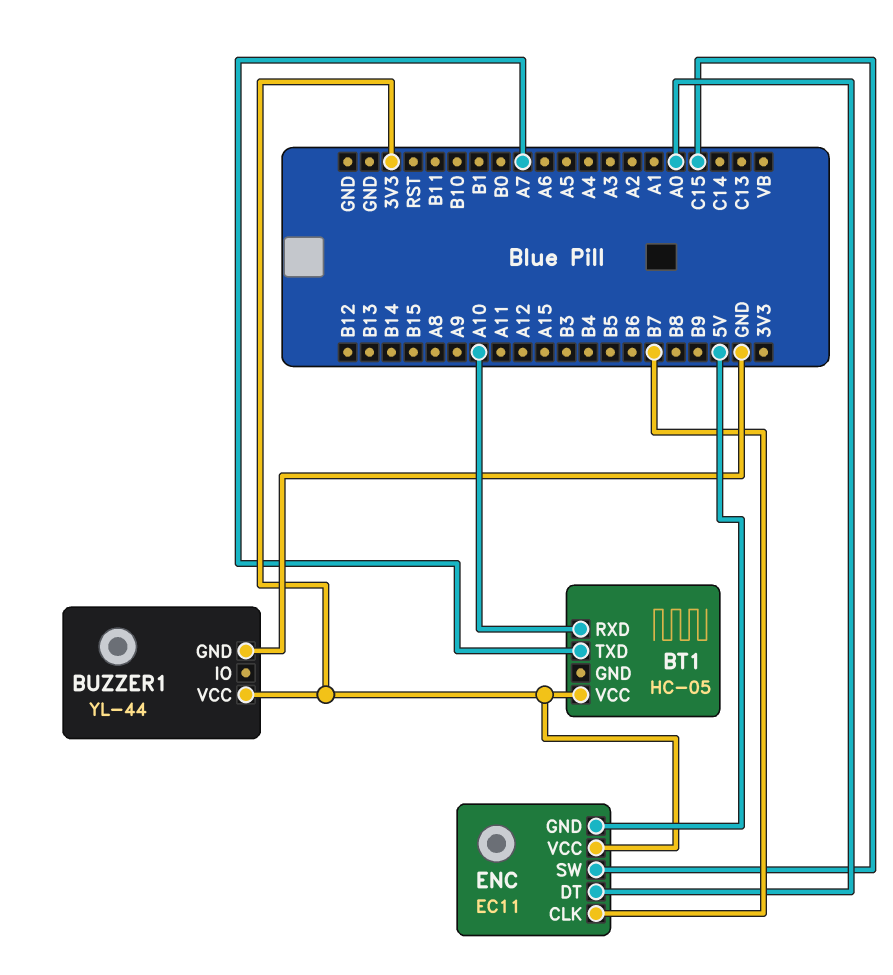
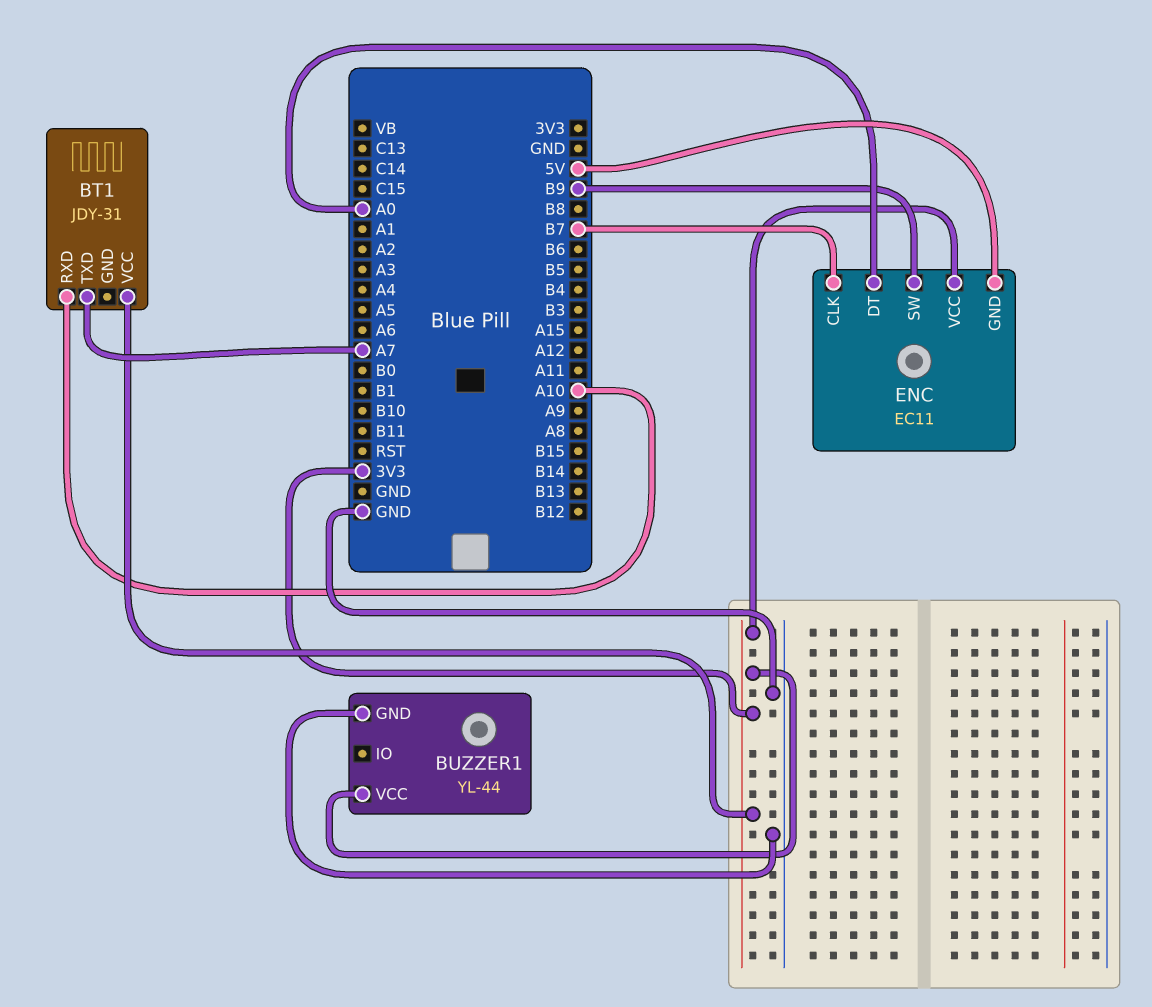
BT1: HC-05 -> JDY-31
ENC pin SW: C15 -> B9

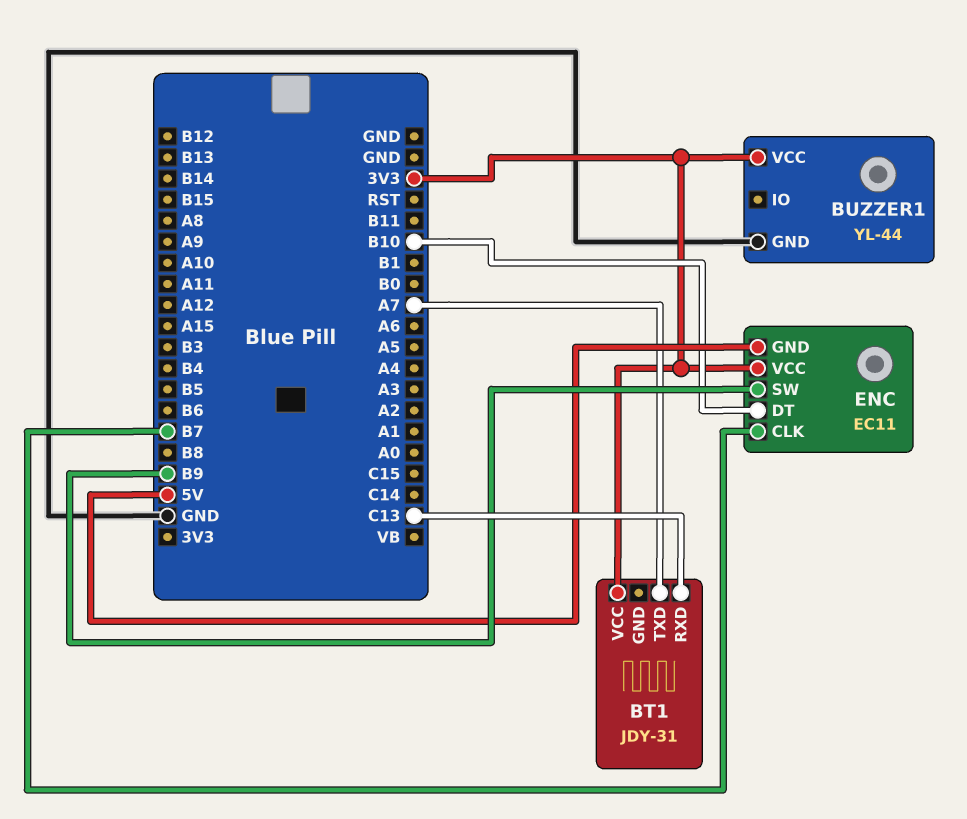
BT1 pin RXD: A10 -> C13
ENC pin DT: A0 -> B10

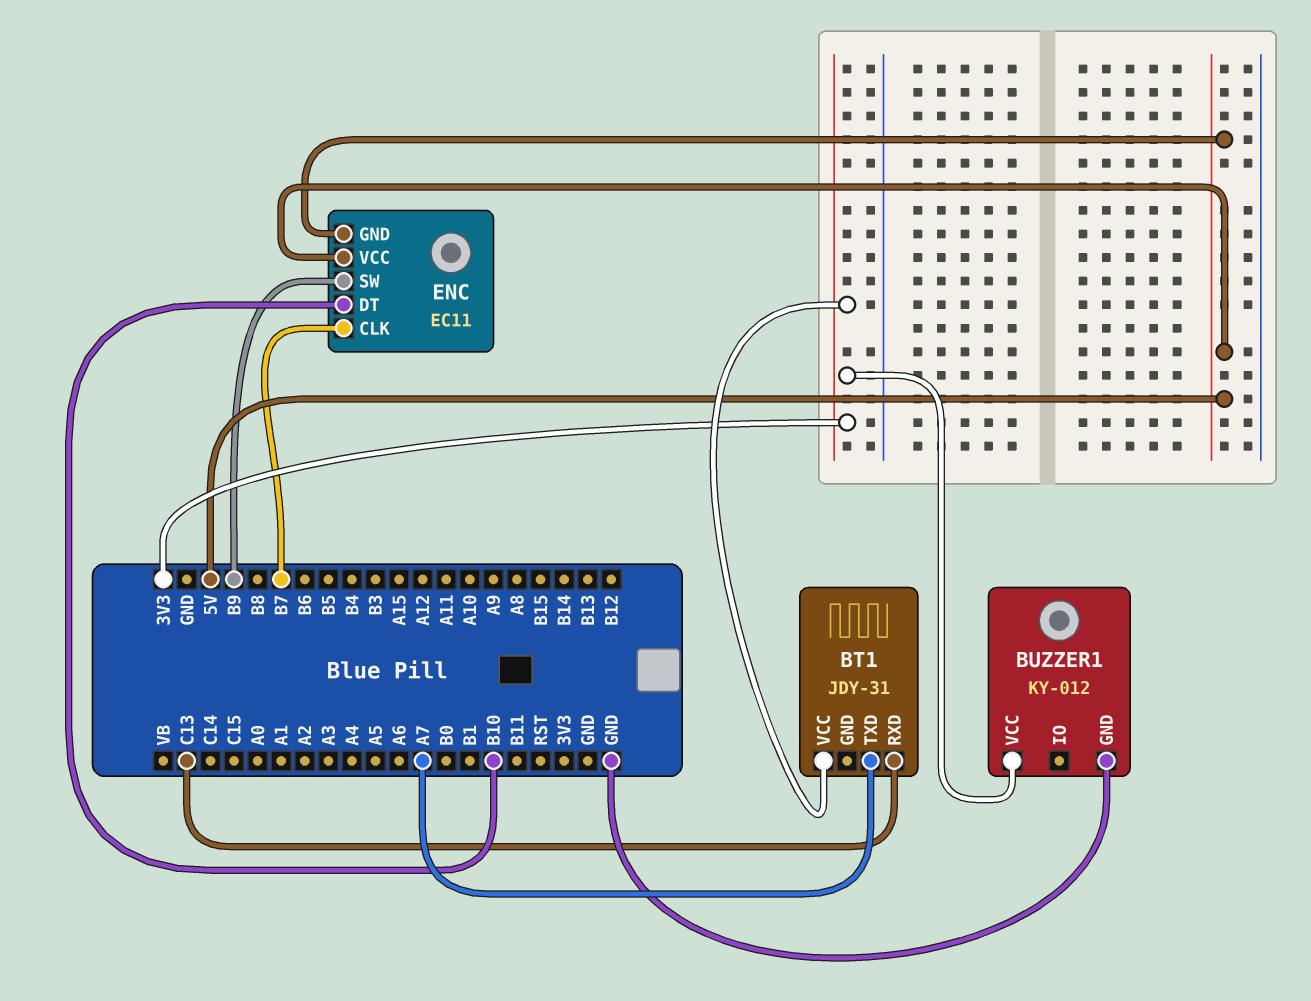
BUZZER1: YL-44 -> KY-012
ENC pin VCC: 3V3 -> 5V

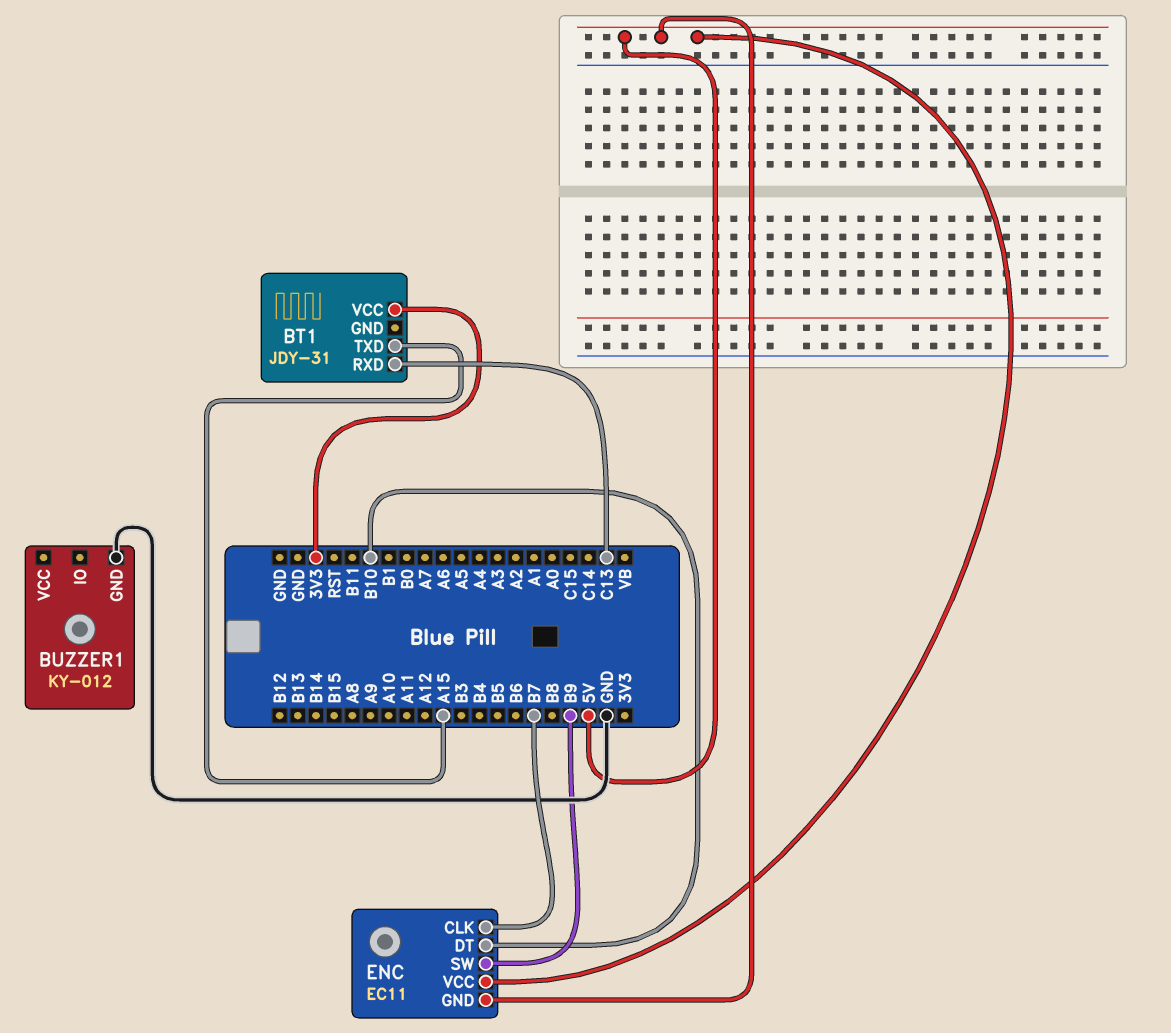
BT1 pin TXD: A7 -> A15
BUZZER1 pin VCC: 3V3 -> none

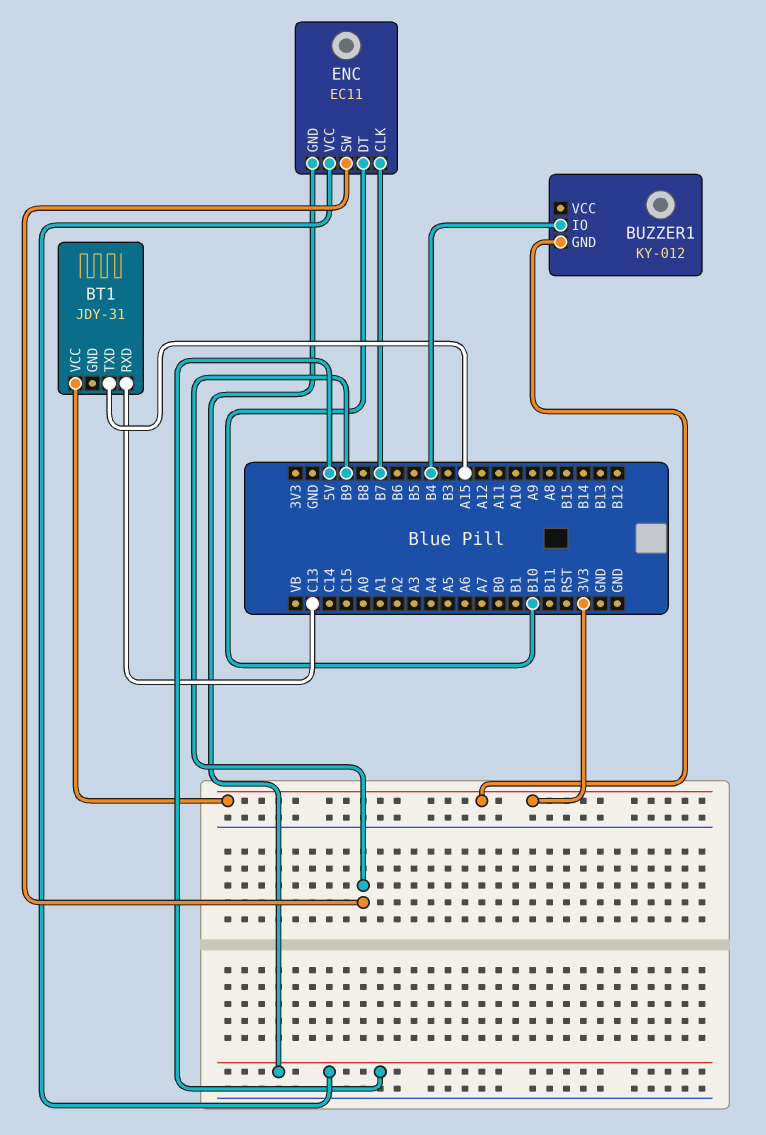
BUZZER1 pin GND: GND -> 3V3
BUZZER1 pin IO: none -> B4

